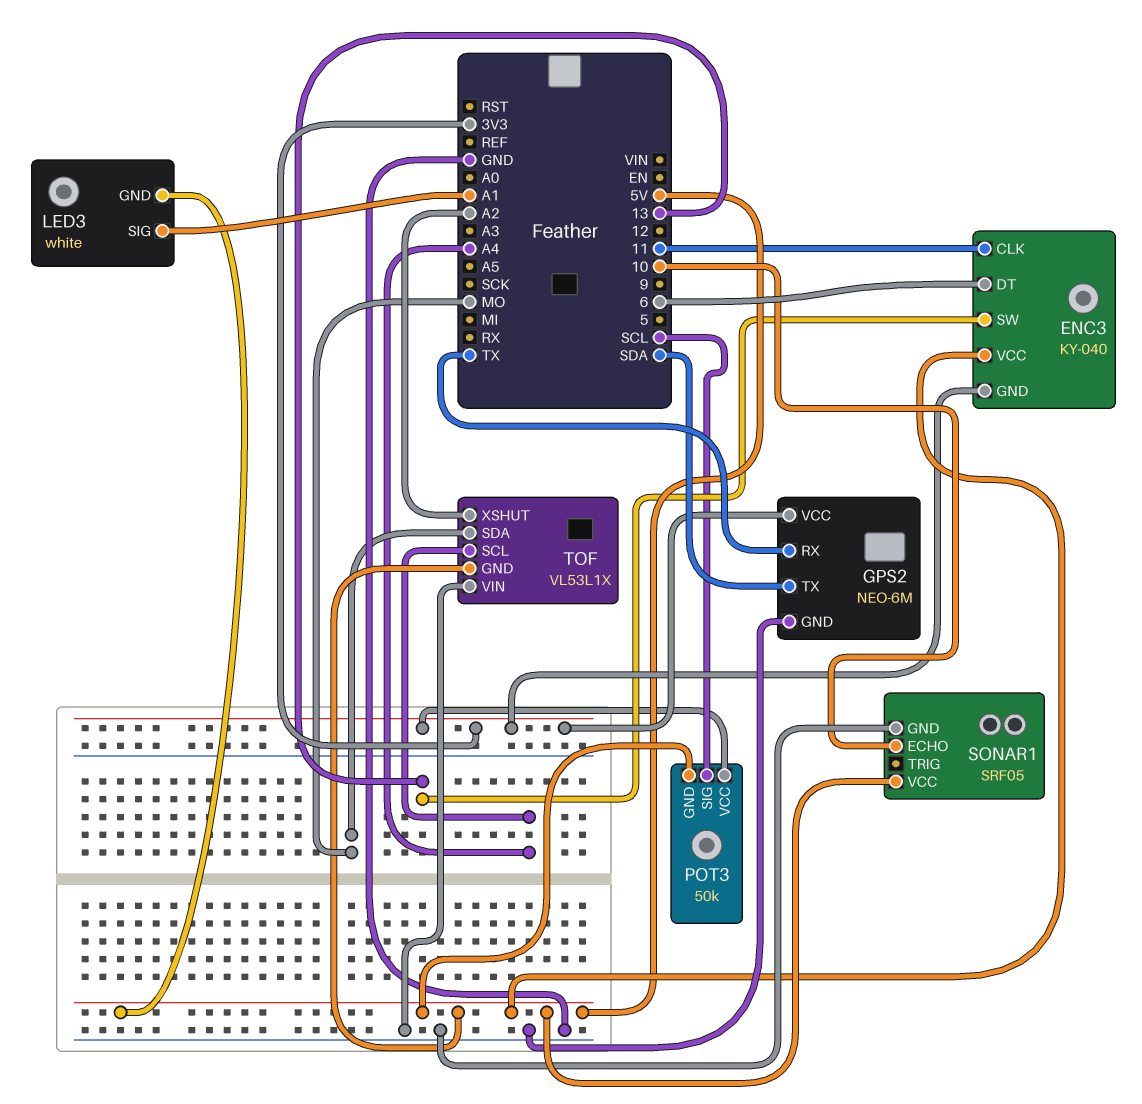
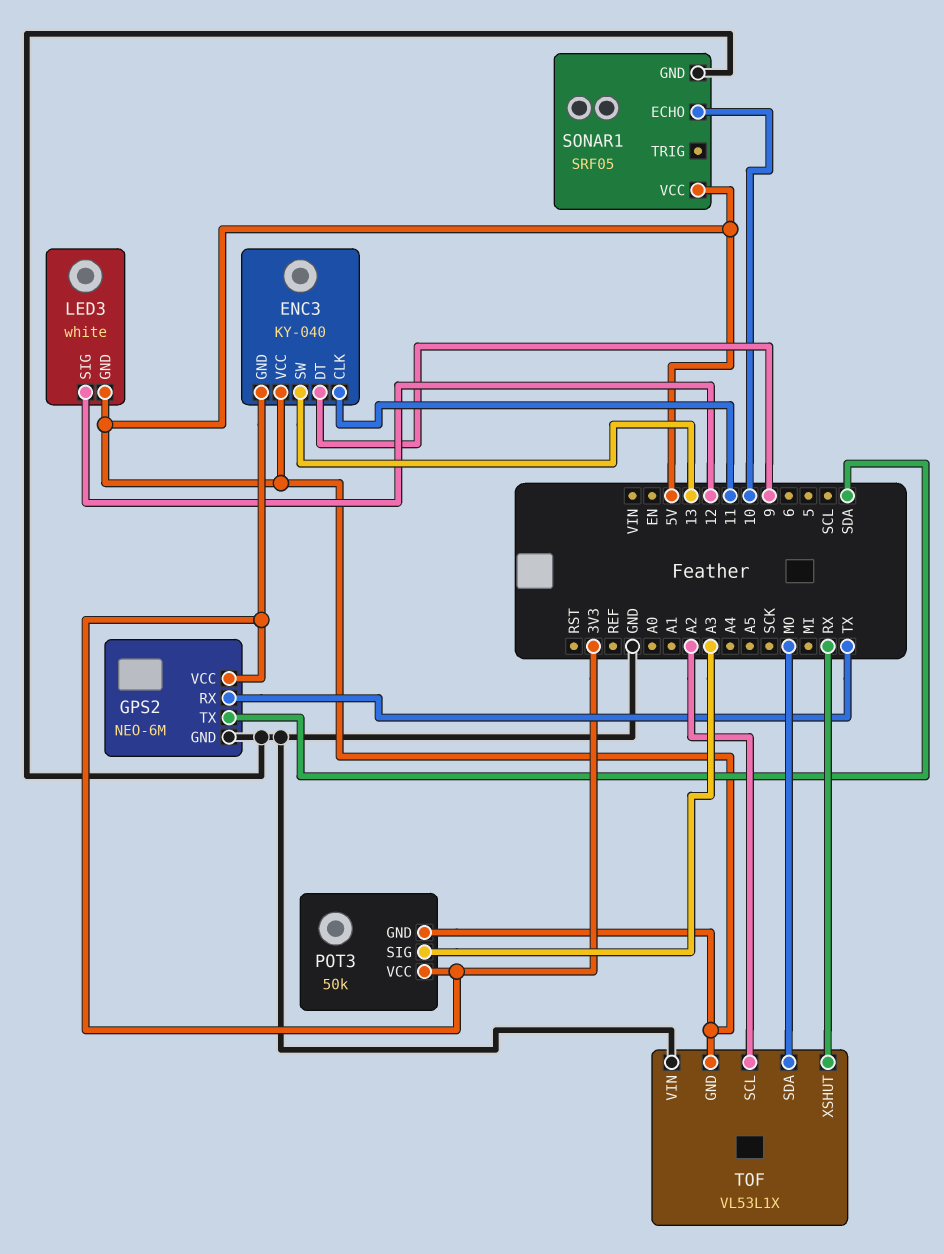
ENC3 pin DT: 6 -> 9
LED3 pin SIG: A1 -> 12
POT3 pin SIG: SCL -> A3
TOF pin SCL: A4 -> A2
TOF pin XSHUT: A2 -> RX

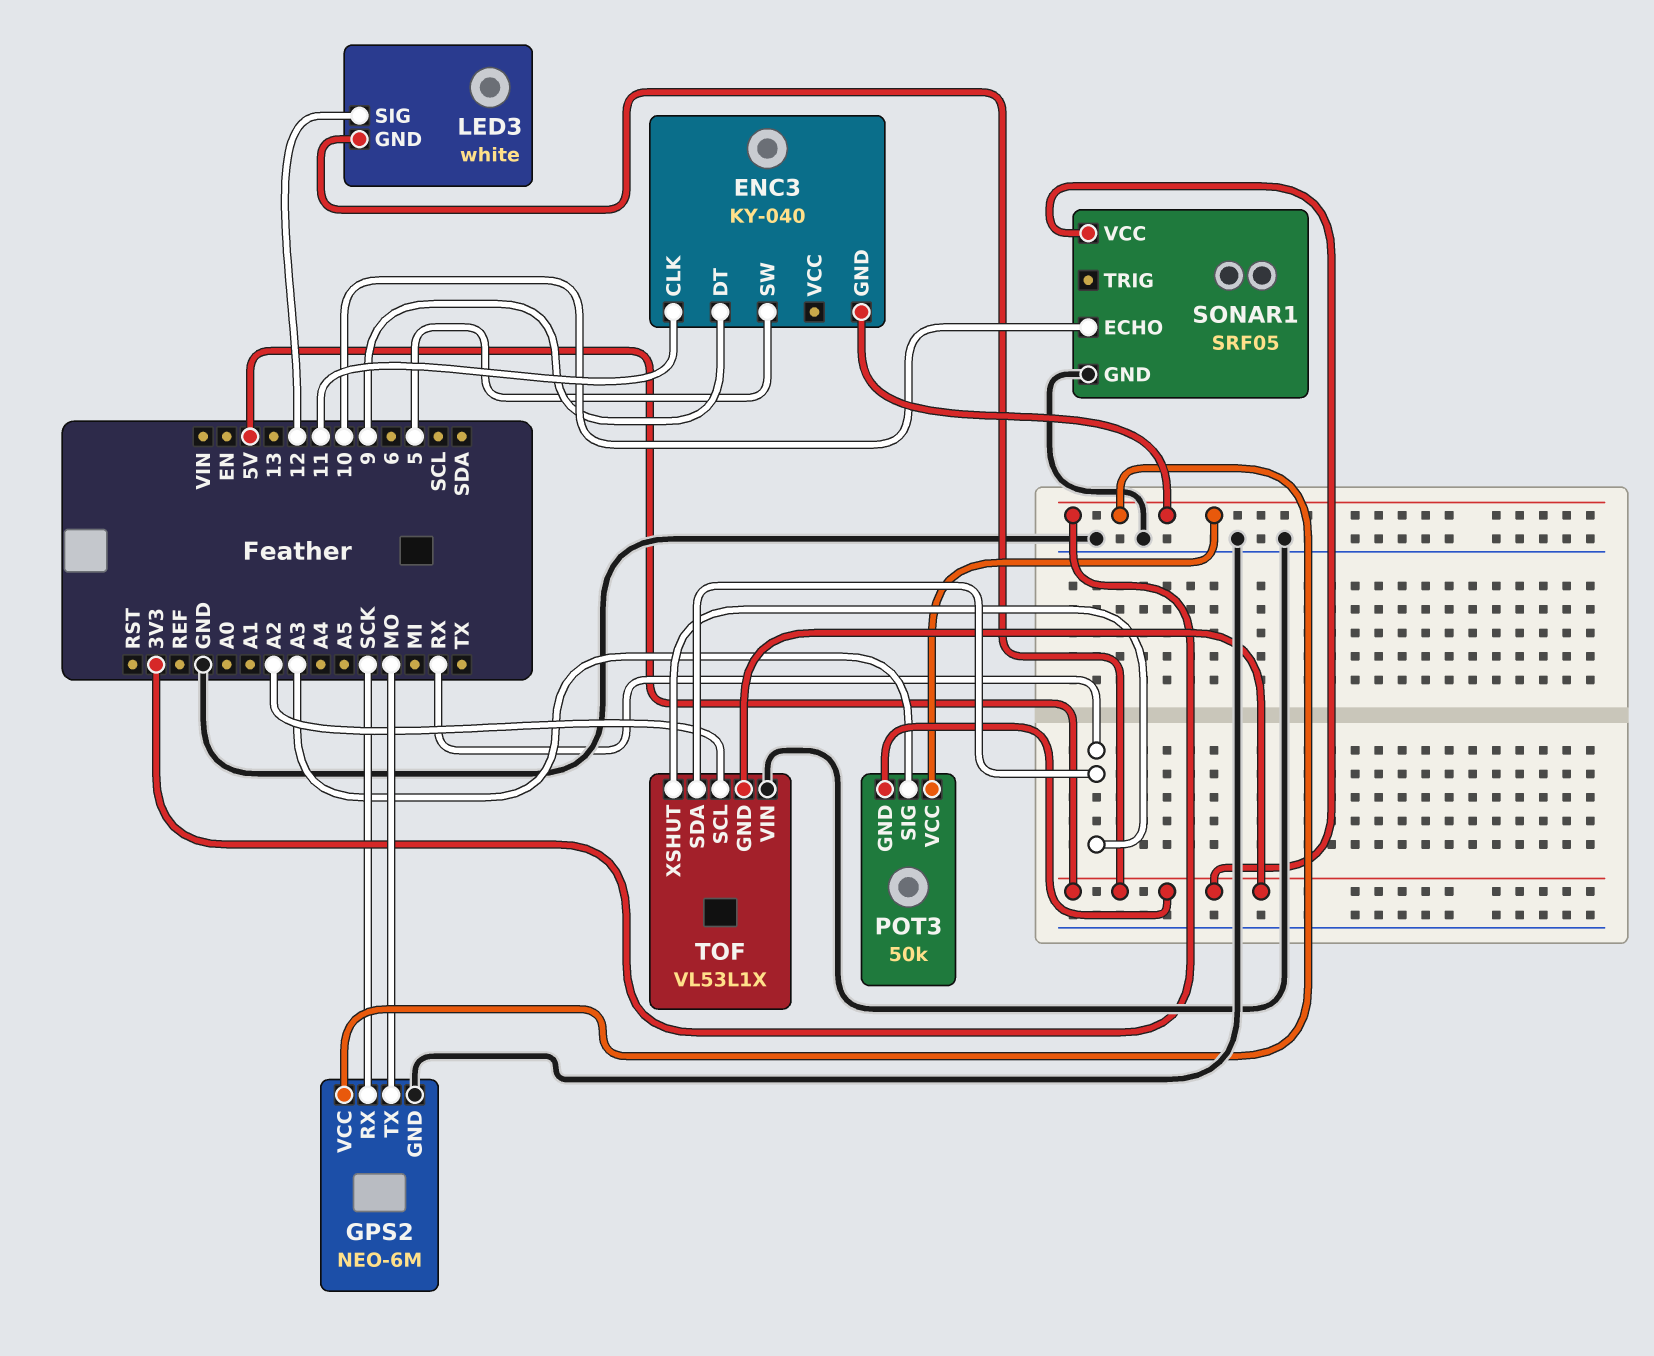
ENC3 pin SW: 13 -> 5
ENC3 pin VCC: 5V -> none
GPS2 pin RX: TX -> SCK
GPS2 pin TX: SDA -> MO
TOF pin SDA: MO -> RX

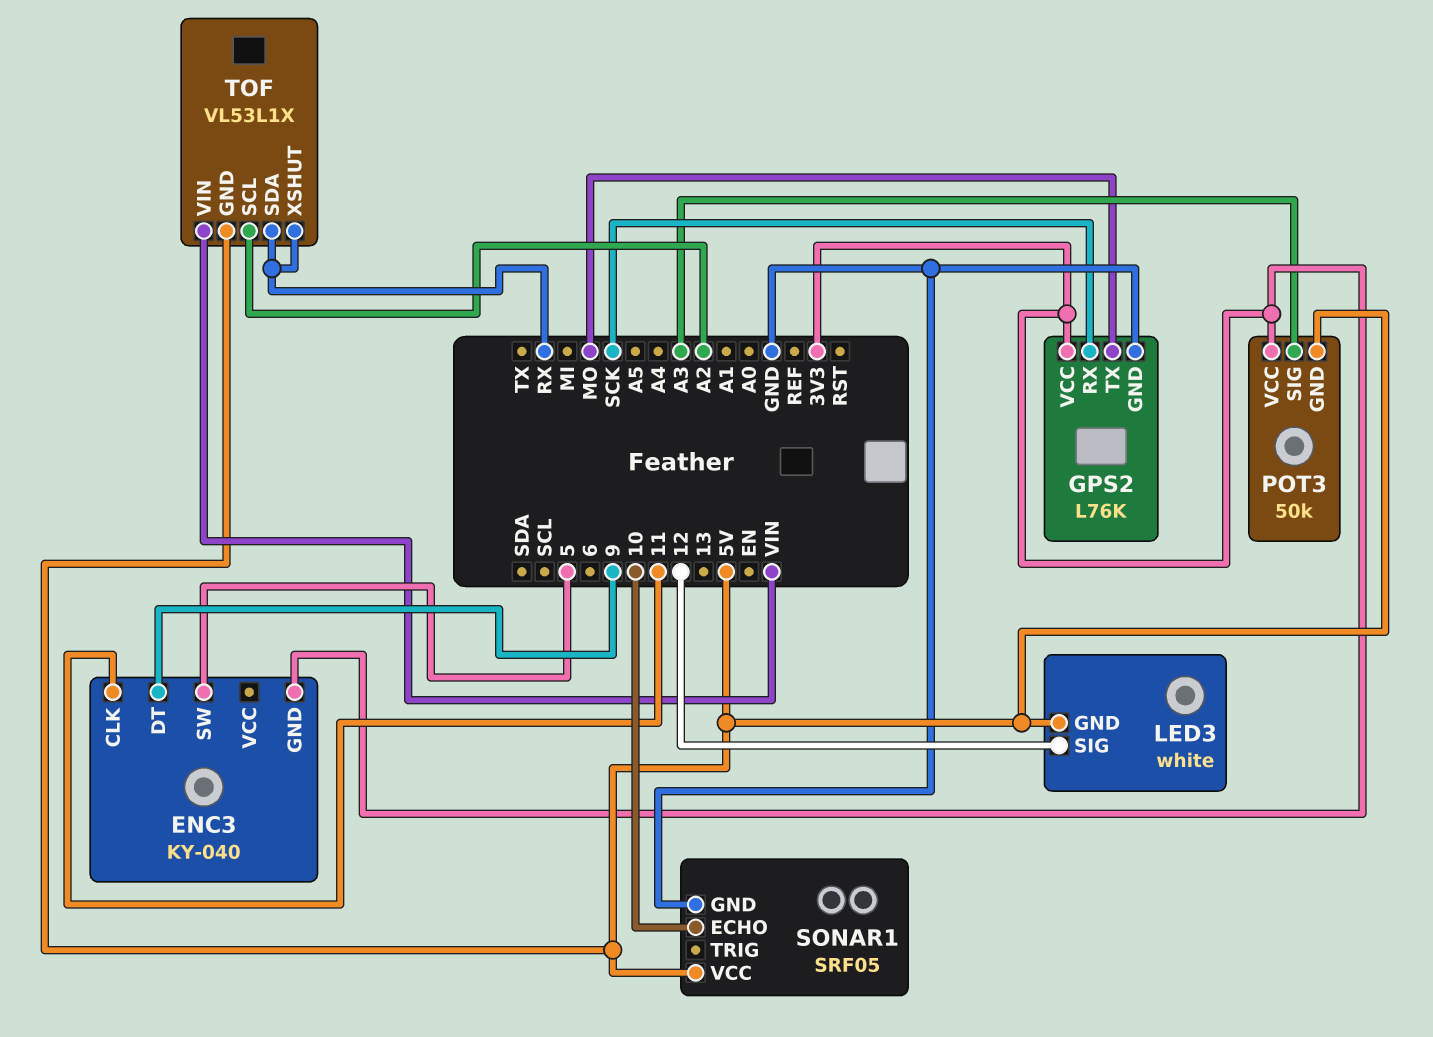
GPS2: NEO-6M -> L76K
TOF pin VIN: GND -> VIN

